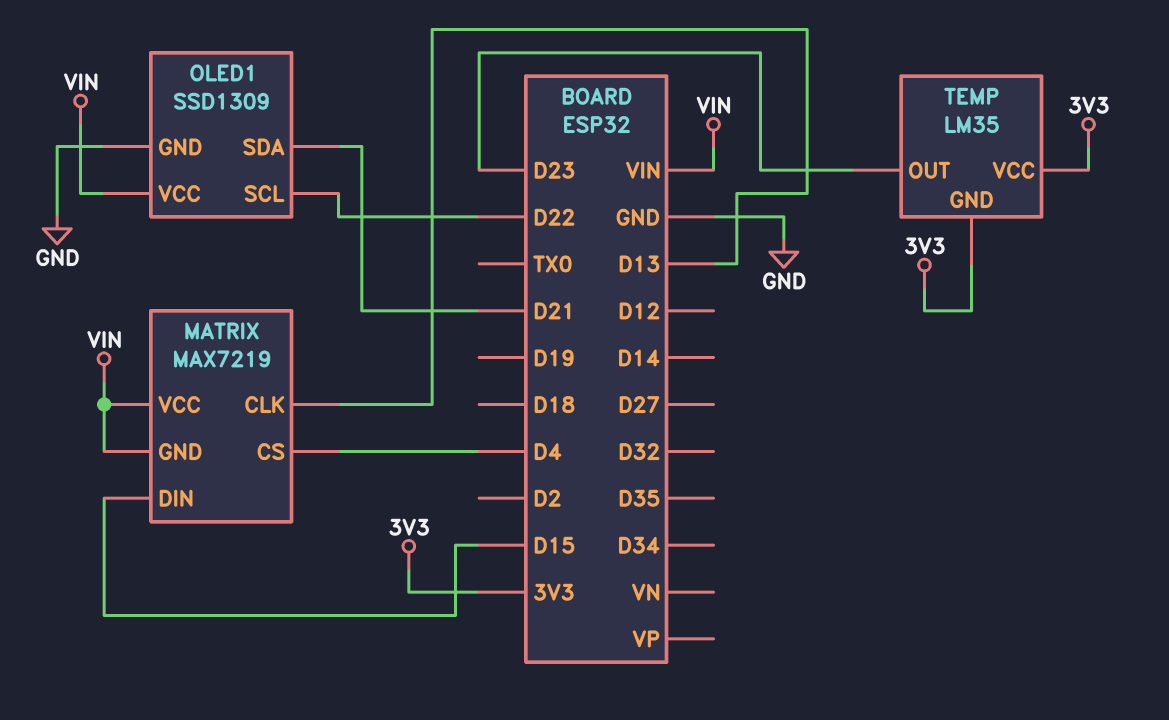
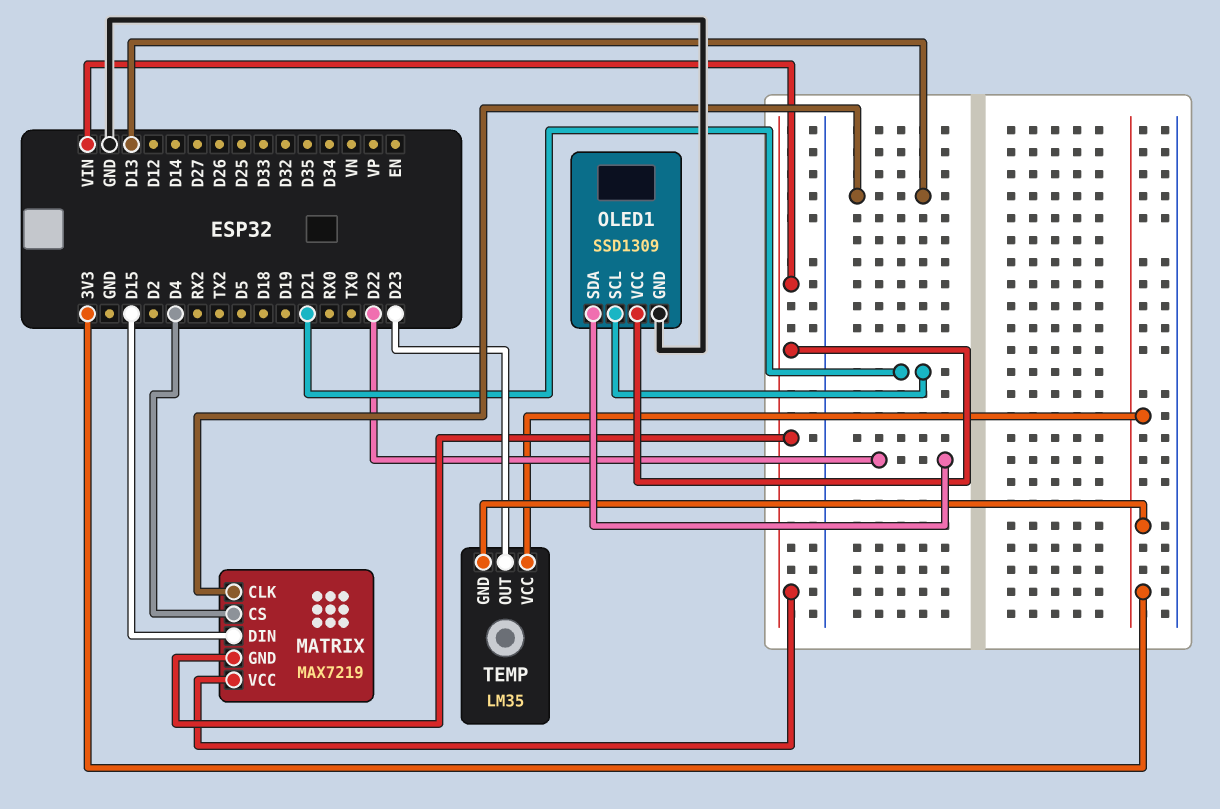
OLED1 pin SCL: D22 -> D21
OLED1 pin SDA: D21 -> D22

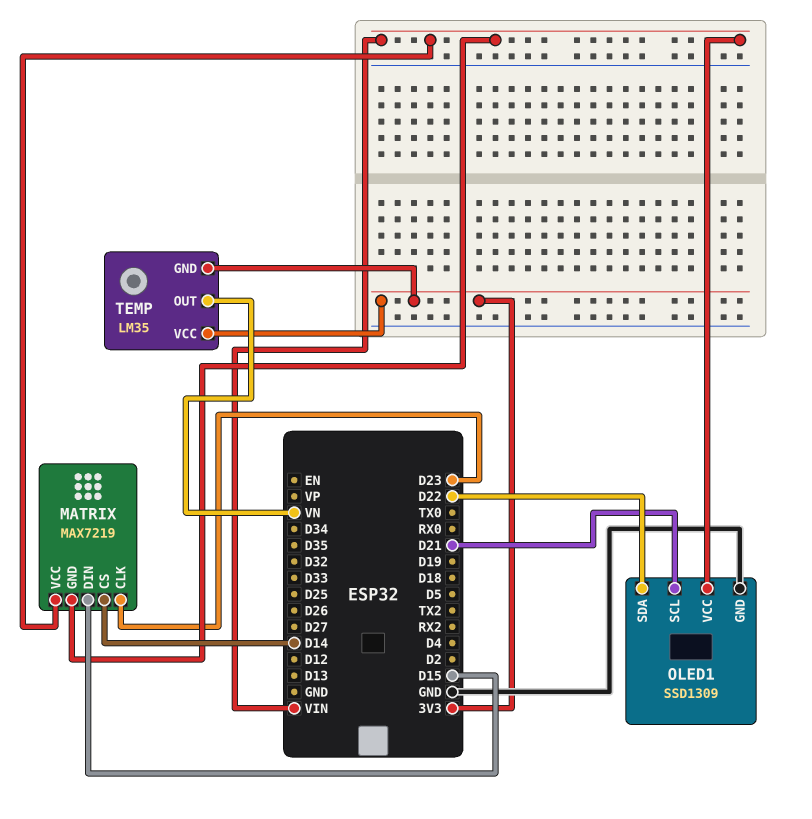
MATRIX pin CLK: D13 -> D23
MATRIX pin CS: D4 -> D14
TEMP pin OUT: D23 -> VN

